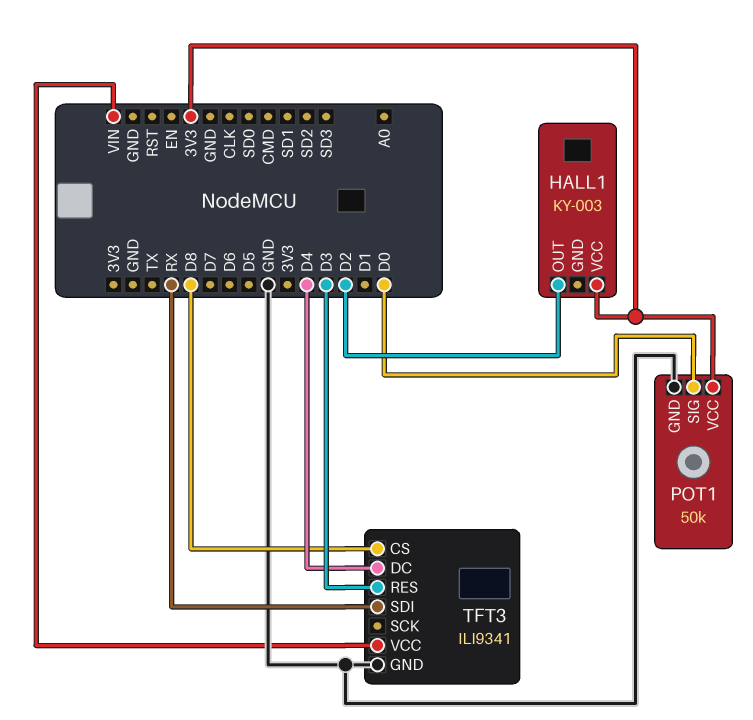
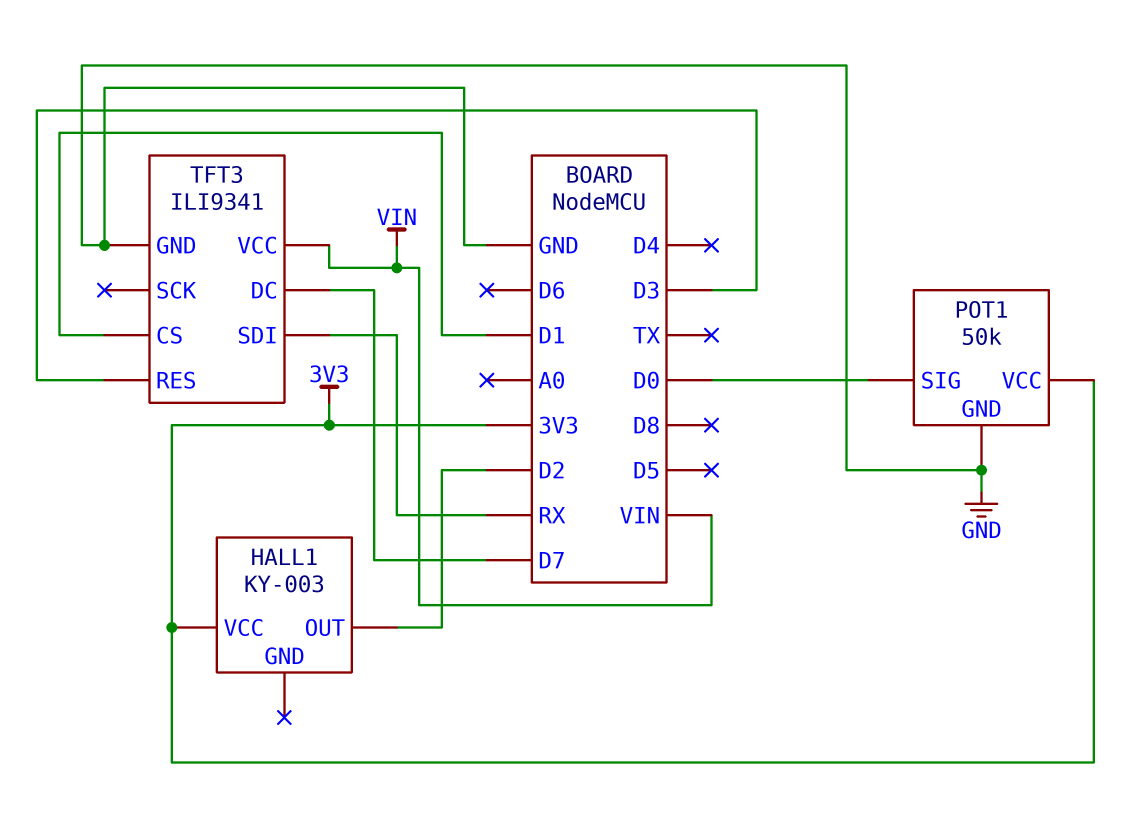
TFT3 pin CS: D8 -> D1
TFT3 pin DC: D4 -> D7

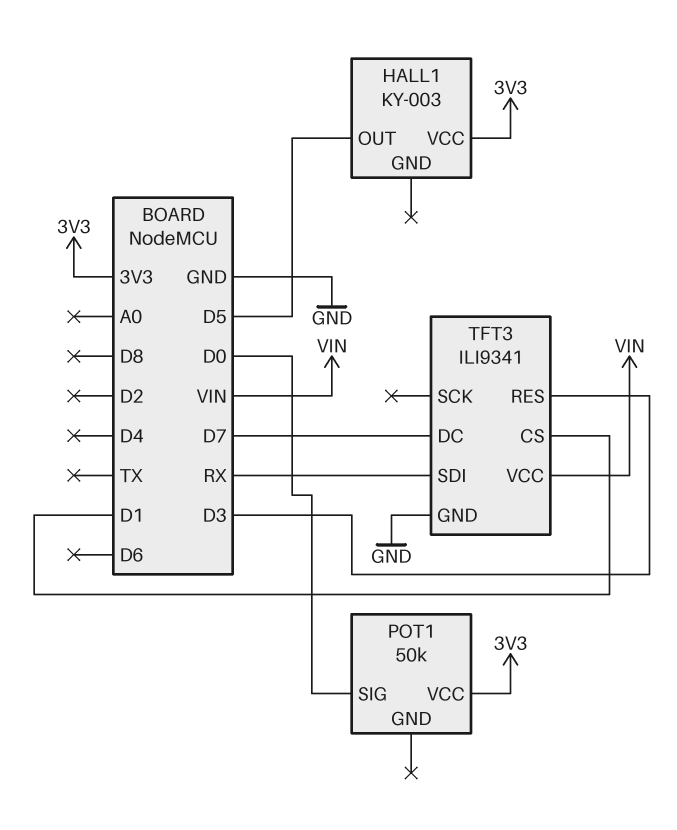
HALL1 pin OUT: D2 -> D5
POT1 pin GND: GND -> none

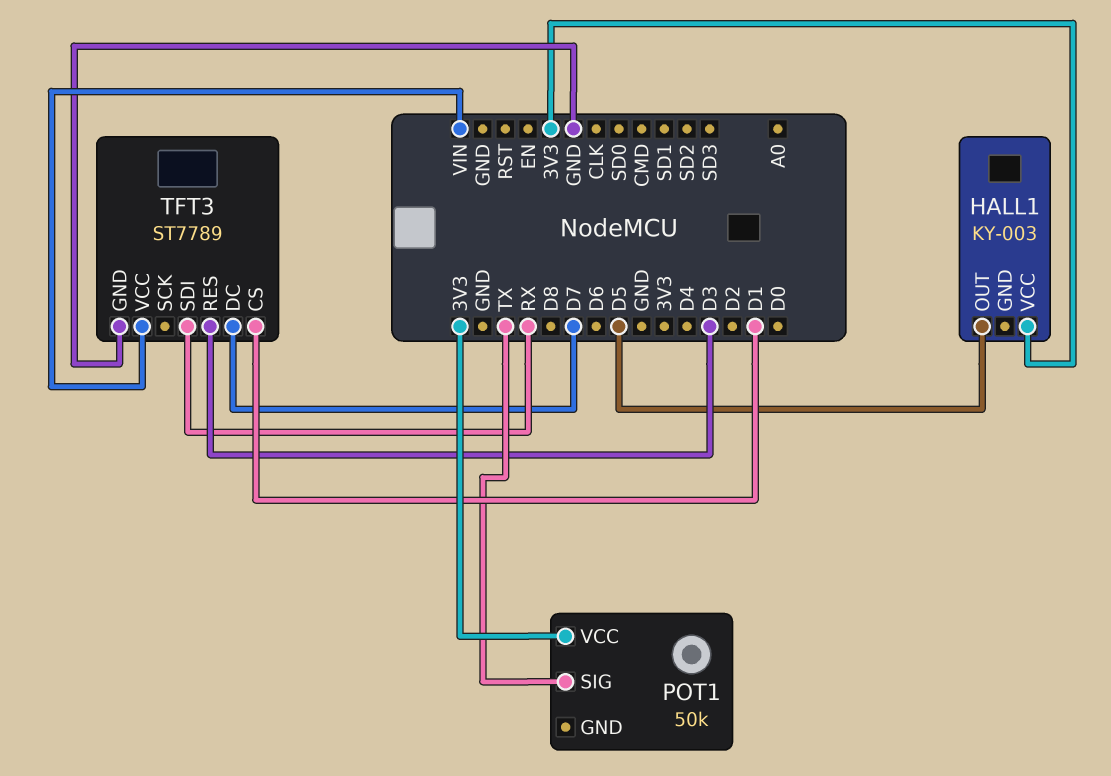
POT1 pin SIG: D0 -> TX
TFT3: ILI9341 -> ST7789

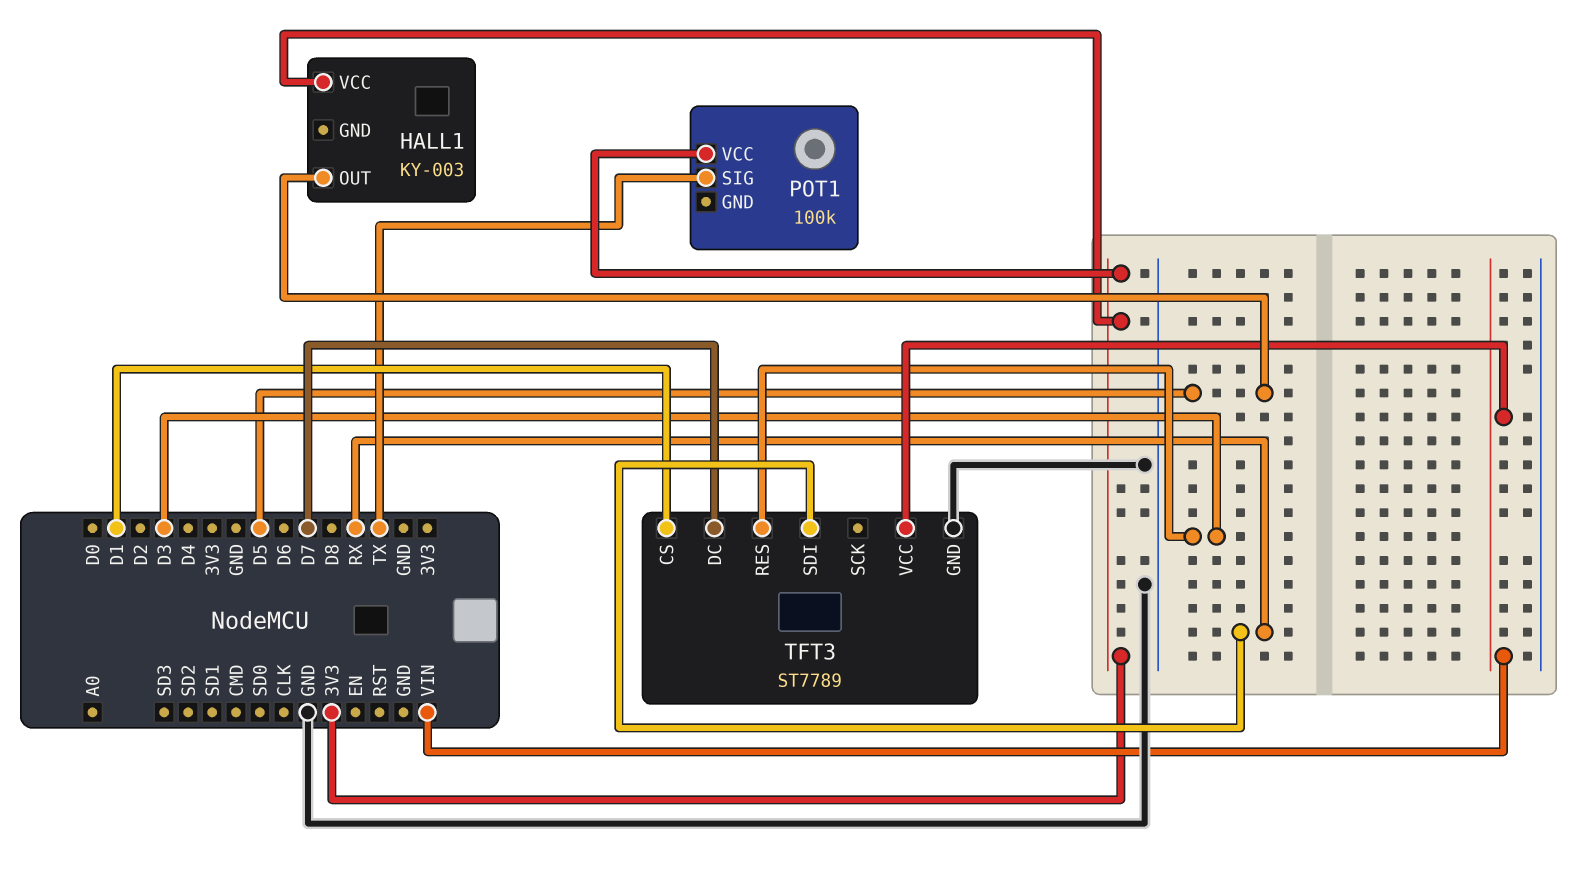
POT1: 50k -> 100k

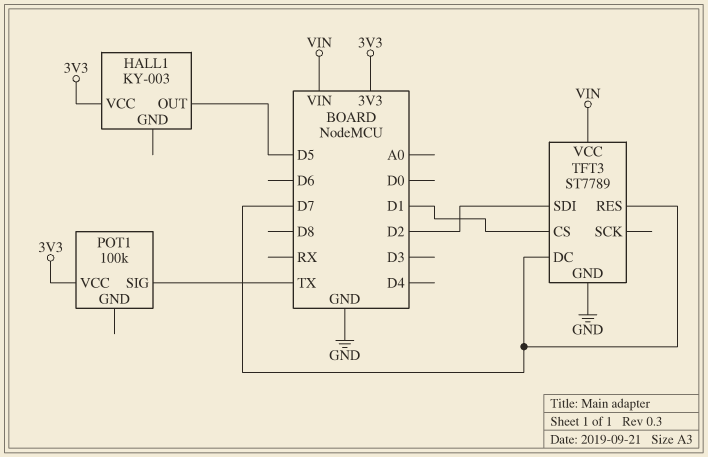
TFT3 pin RES: D3 -> D7
TFT3 pin SDI: RX -> D2

